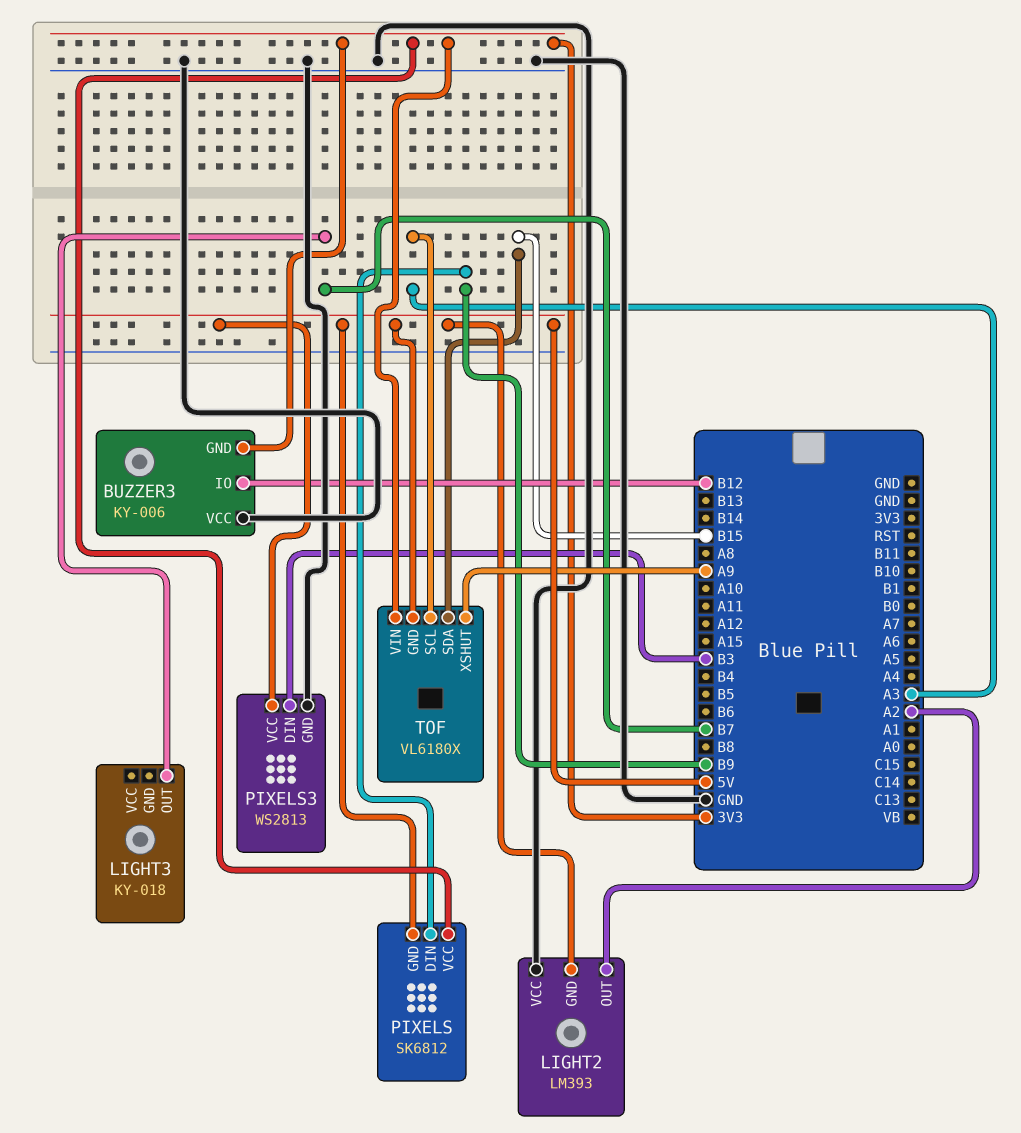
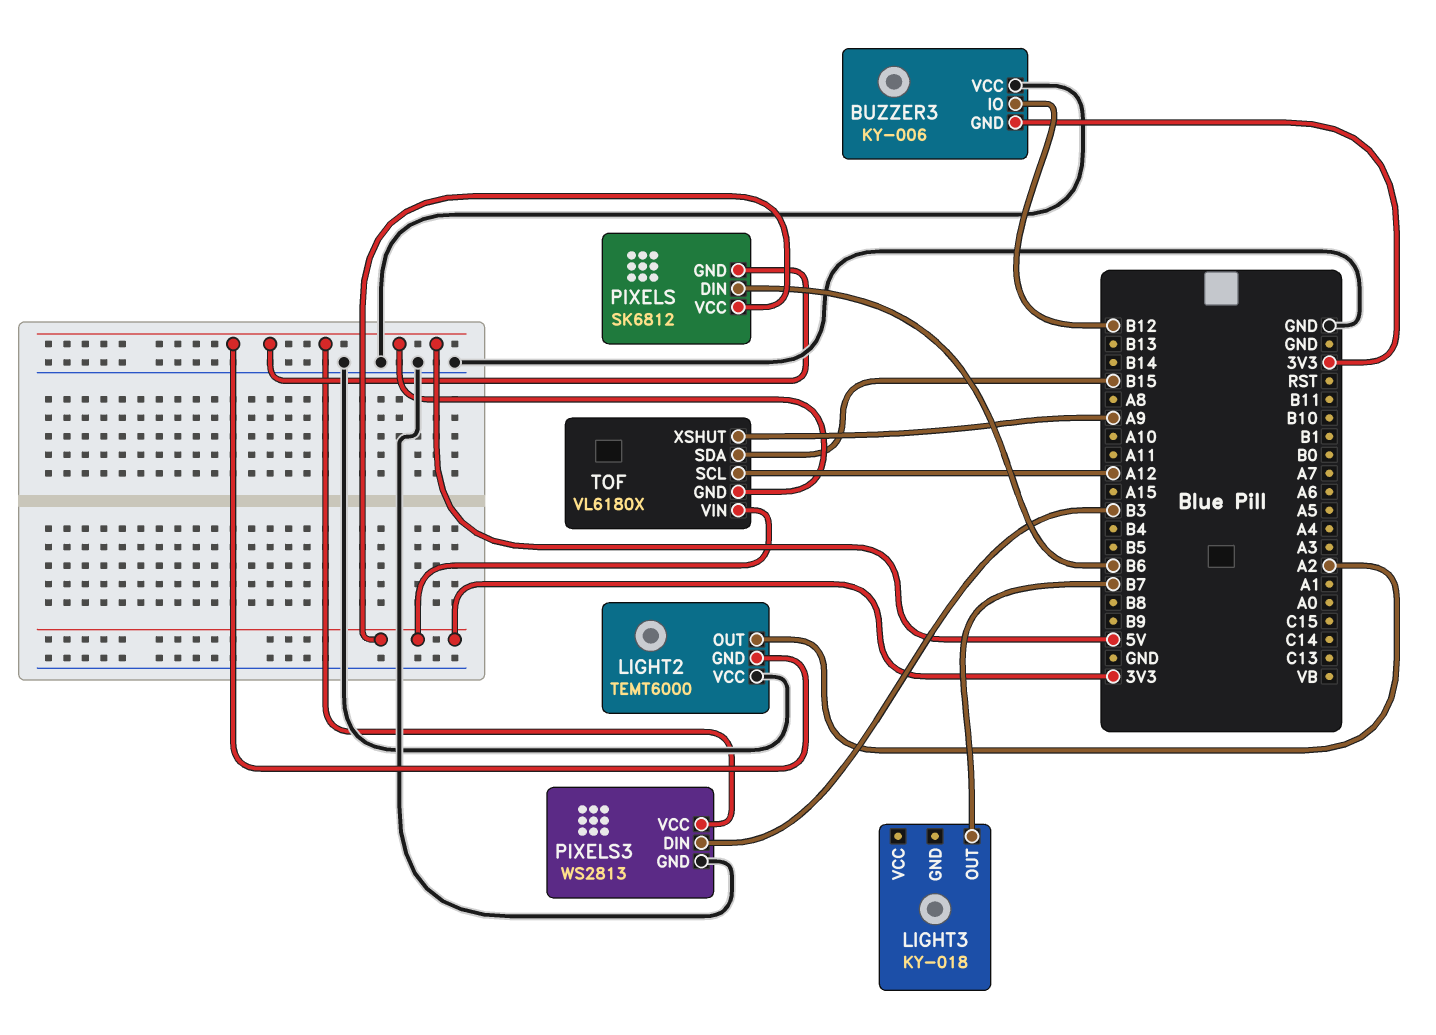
LIGHT2: LM393 -> TEMT6000
PIXELS pin DIN: B9 -> B6
TOF pin SCL: A3 -> A12

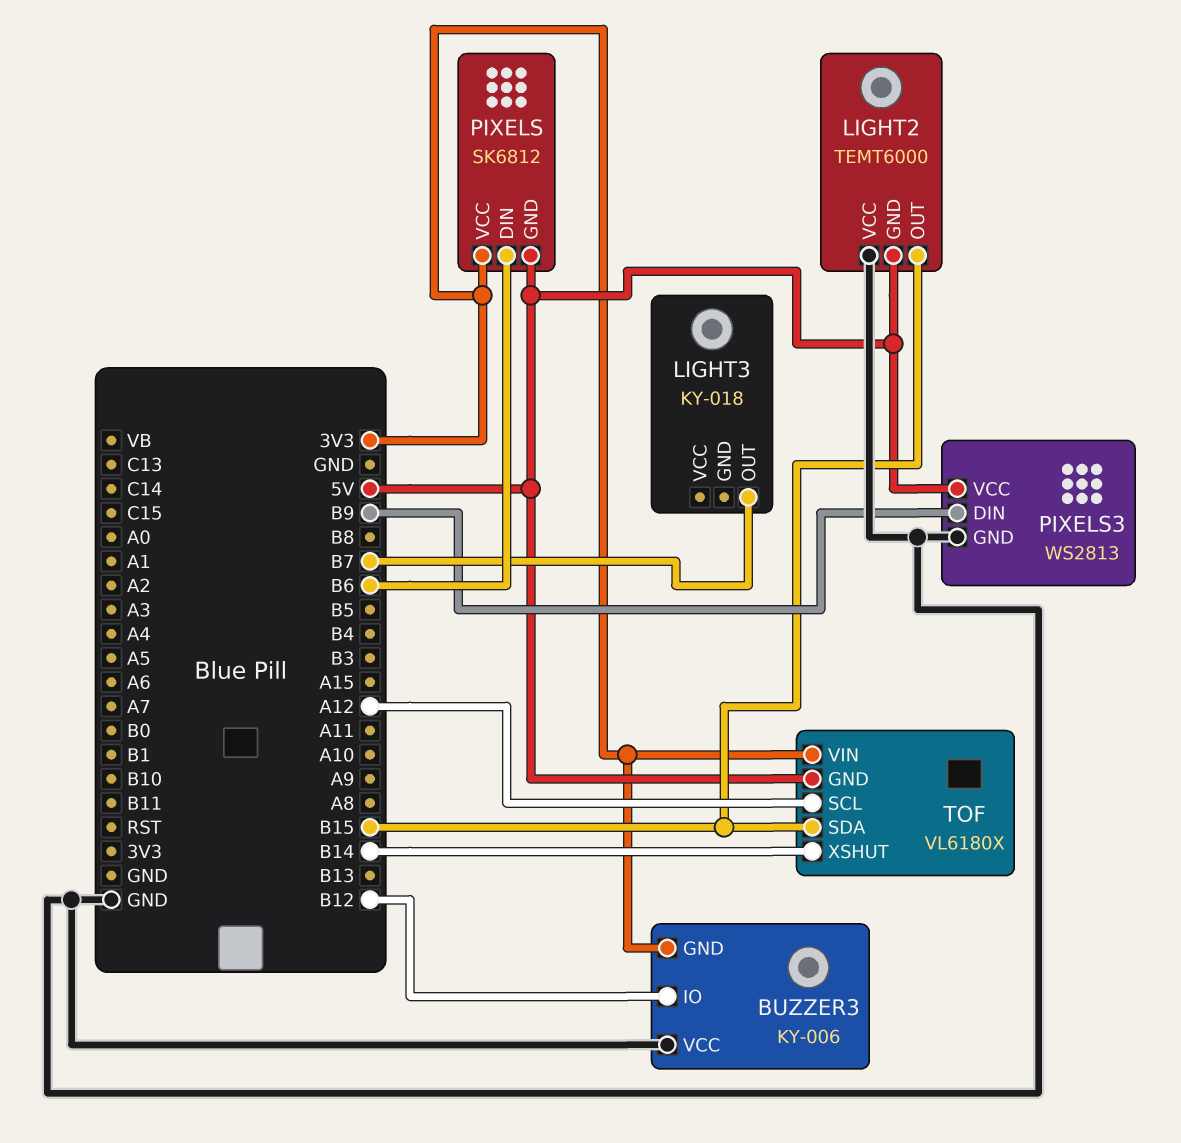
LIGHT2 pin OUT: A2 -> B15
PIXELS3 pin DIN: B3 -> B9
TOF pin XSHUT: A9 -> B14

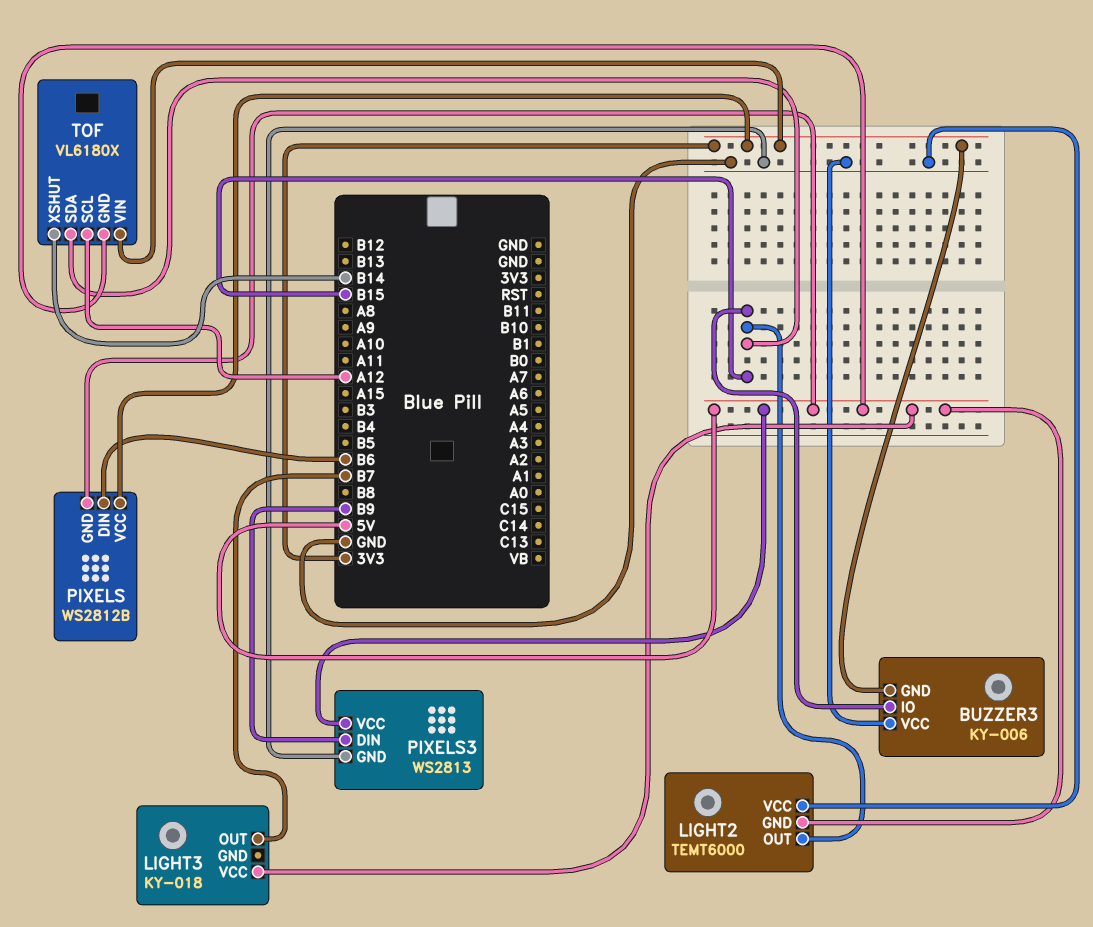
BUZZER3 pin IO: B12 -> B15
LIGHT3 pin VCC: none -> 5V
PIXELS: SK6812 -> WS2812B

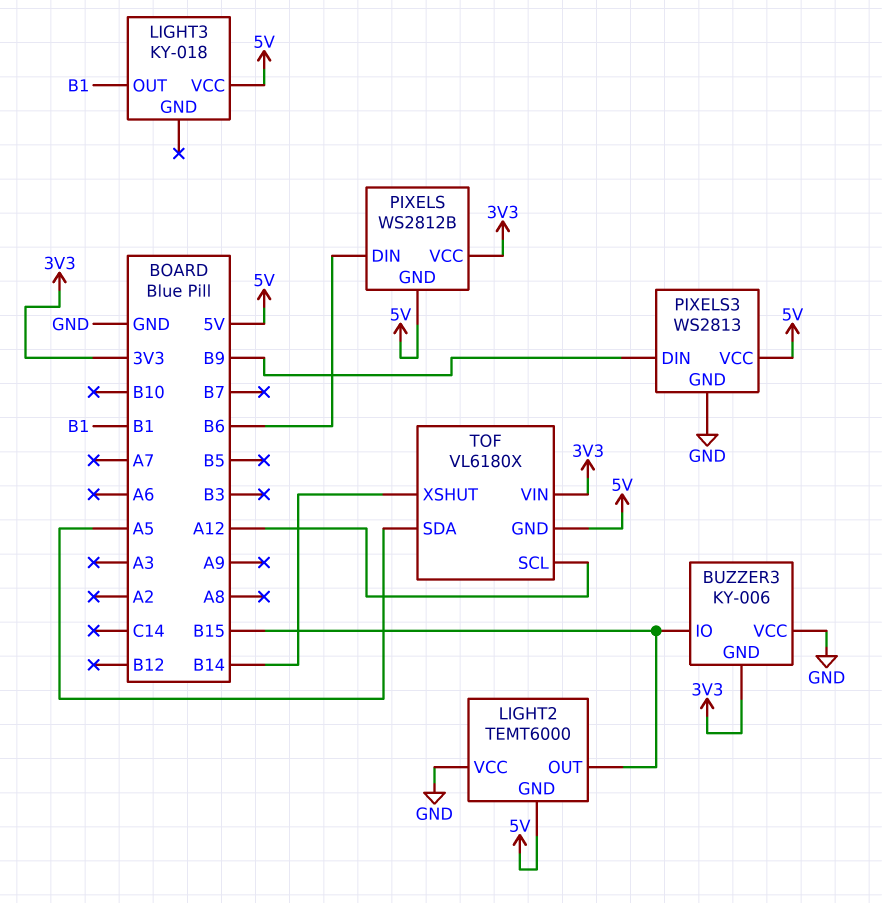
LIGHT3 pin OUT: B7 -> B1
TOF pin SDA: B15 -> A5

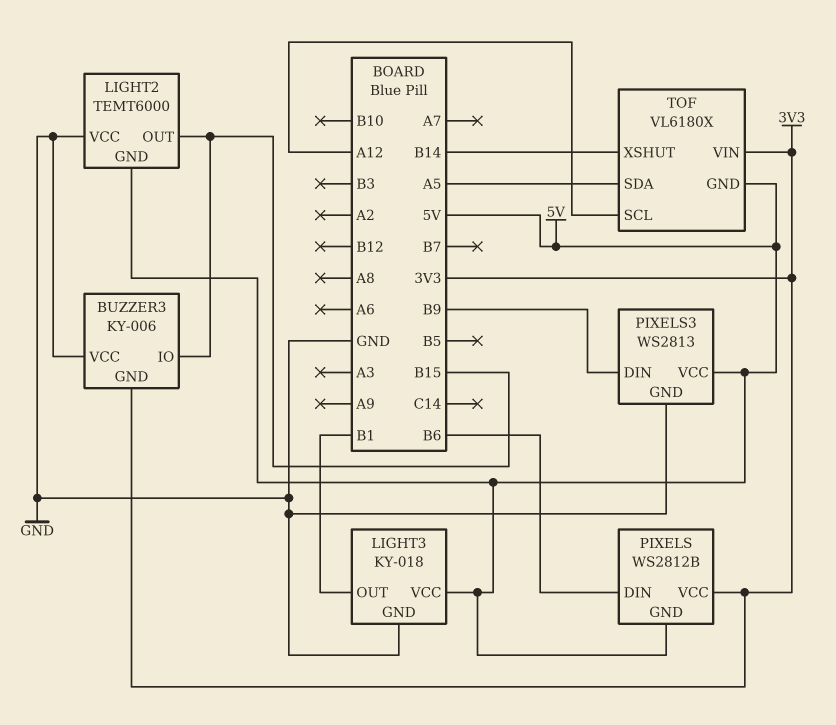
LIGHT3 pin GND: none -> GND

